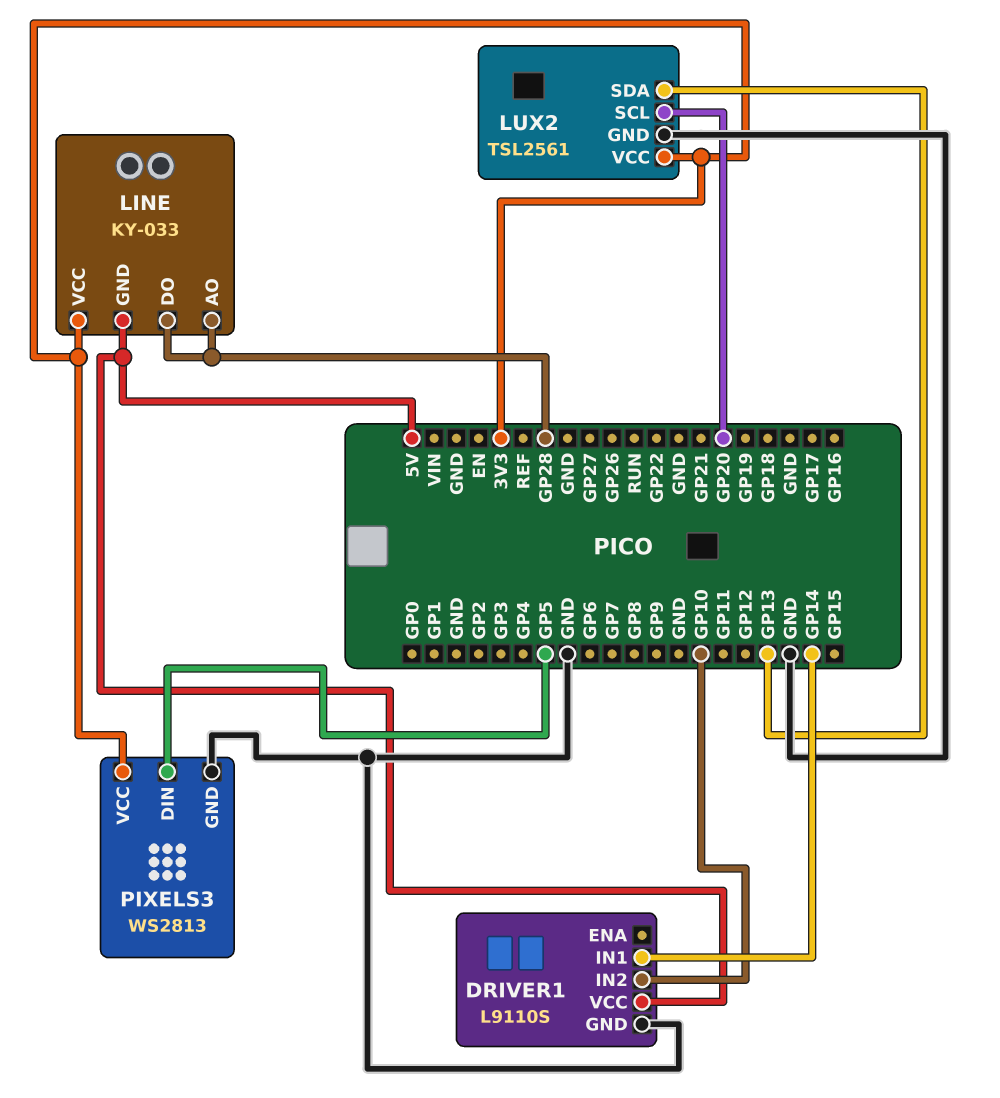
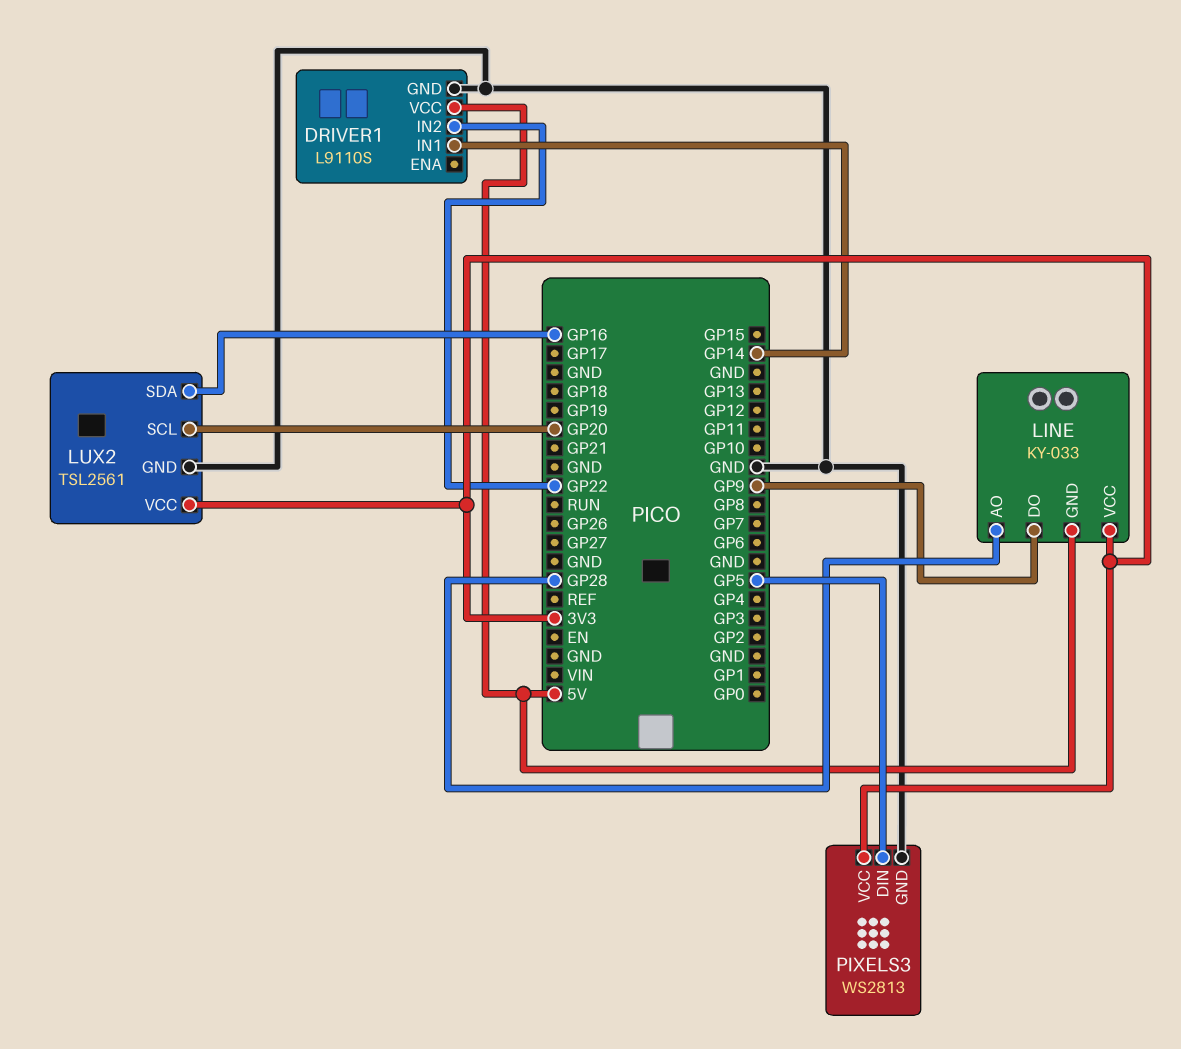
DRIVER1 pin IN2: GP10 -> GP22
LINE pin DO: GP28 -> GP9
LUX2 pin SDA: GP13 -> GP16

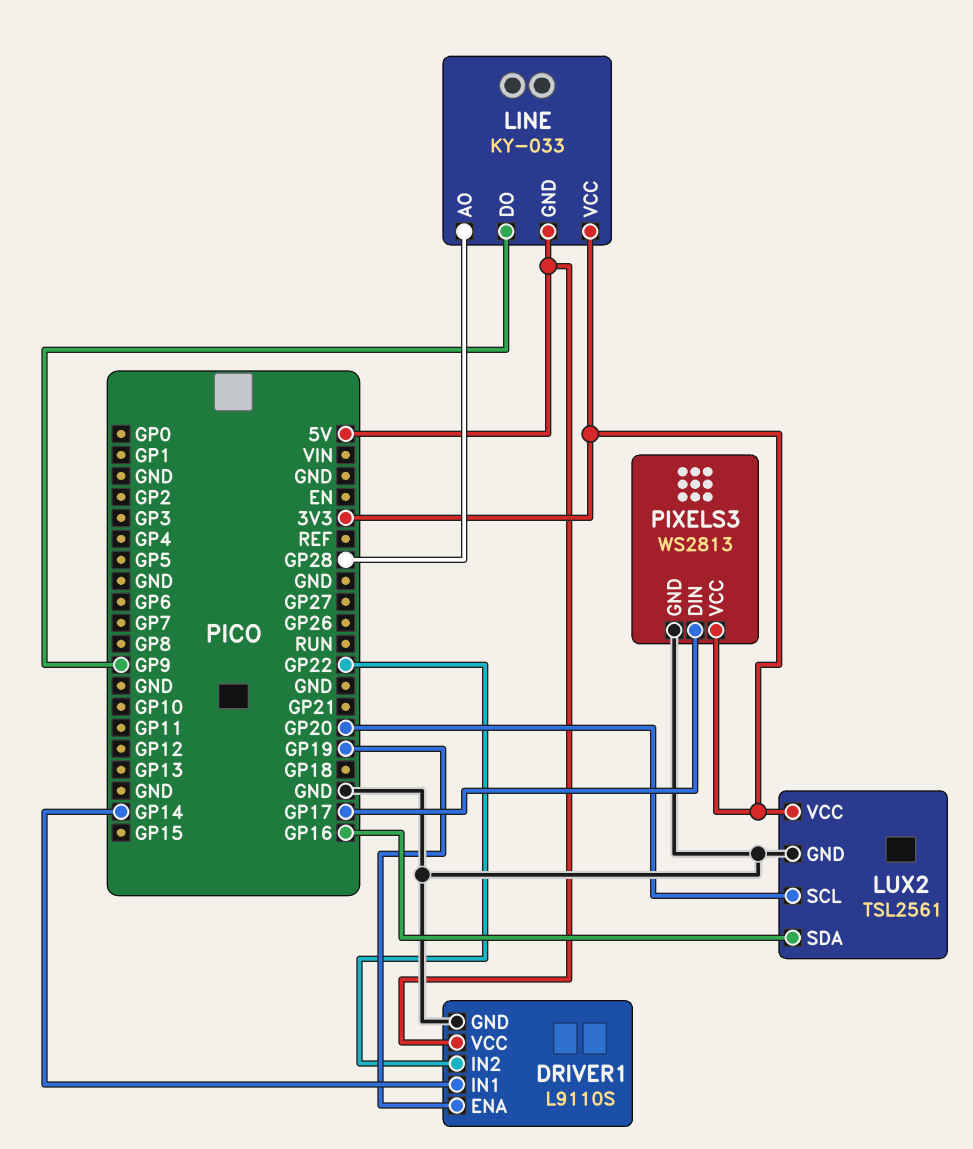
DRIVER1 pin ENA: none -> GP19
PIXELS3 pin DIN: GP5 -> GP17

